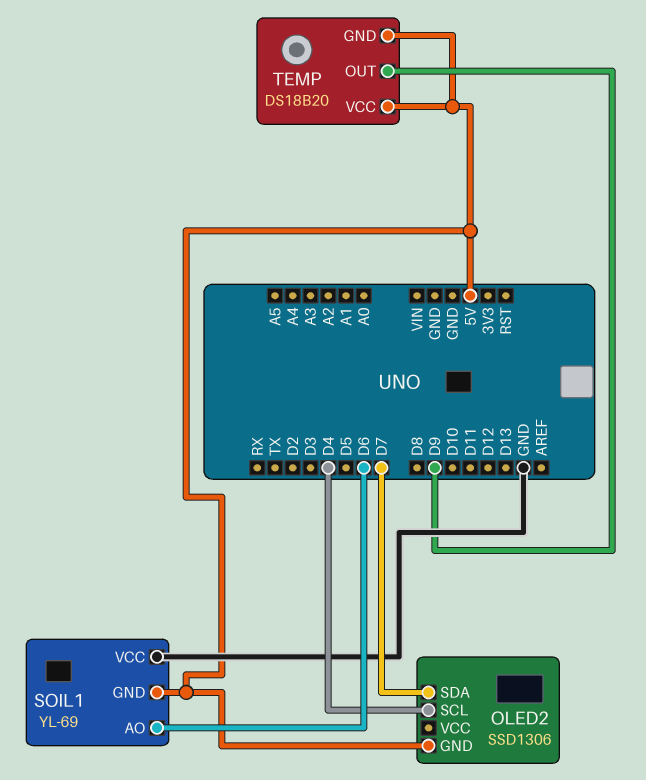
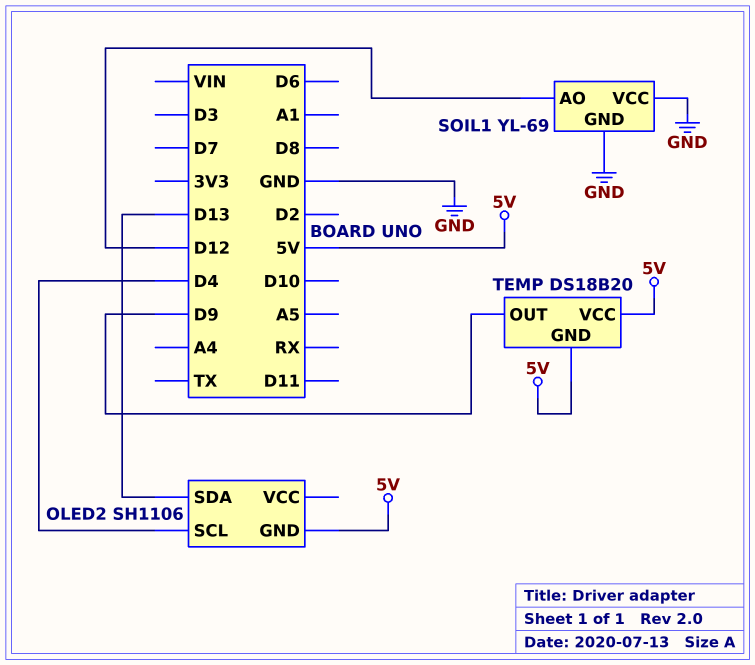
OLED2: SSD1306 -> SH1106
OLED2 pin SDA: D7 -> D13
SOIL1 pin AO: D6 -> D12
SOIL1 pin GND: 5V -> GND

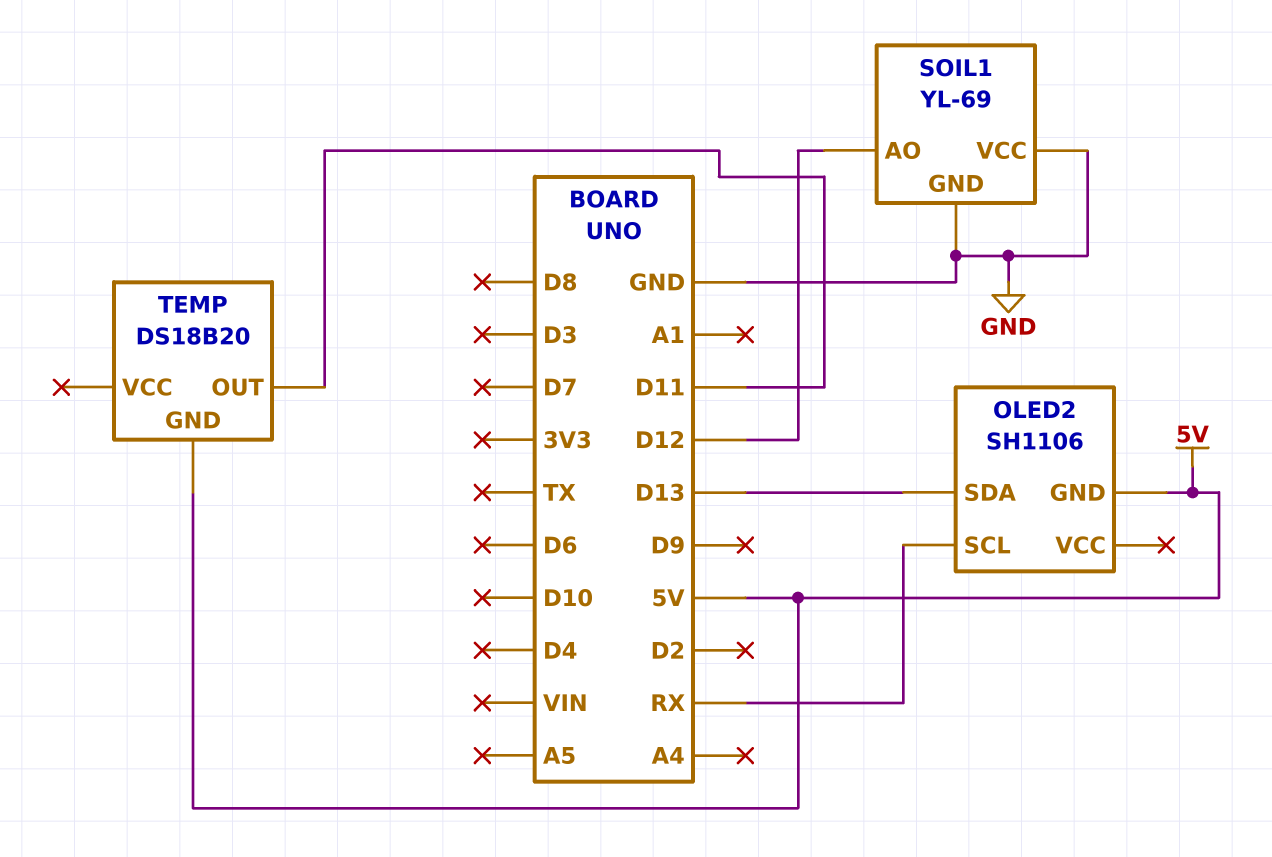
OLED2 pin SCL: D4 -> RX
TEMP pin OUT: D9 -> D11
TEMP pin VCC: 5V -> none

